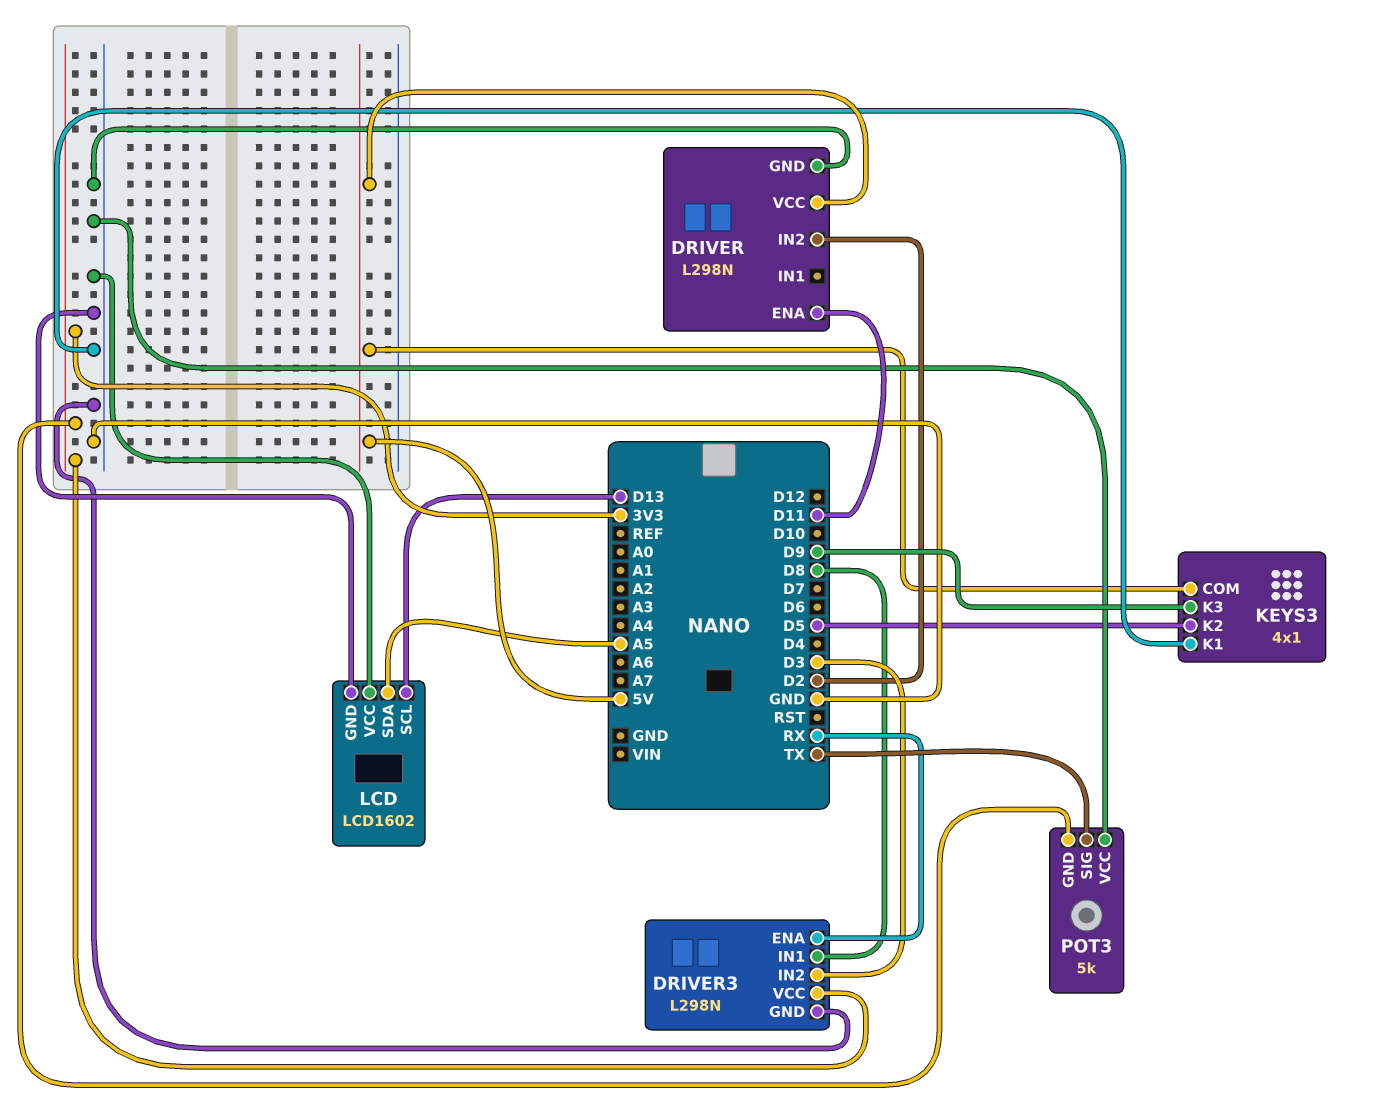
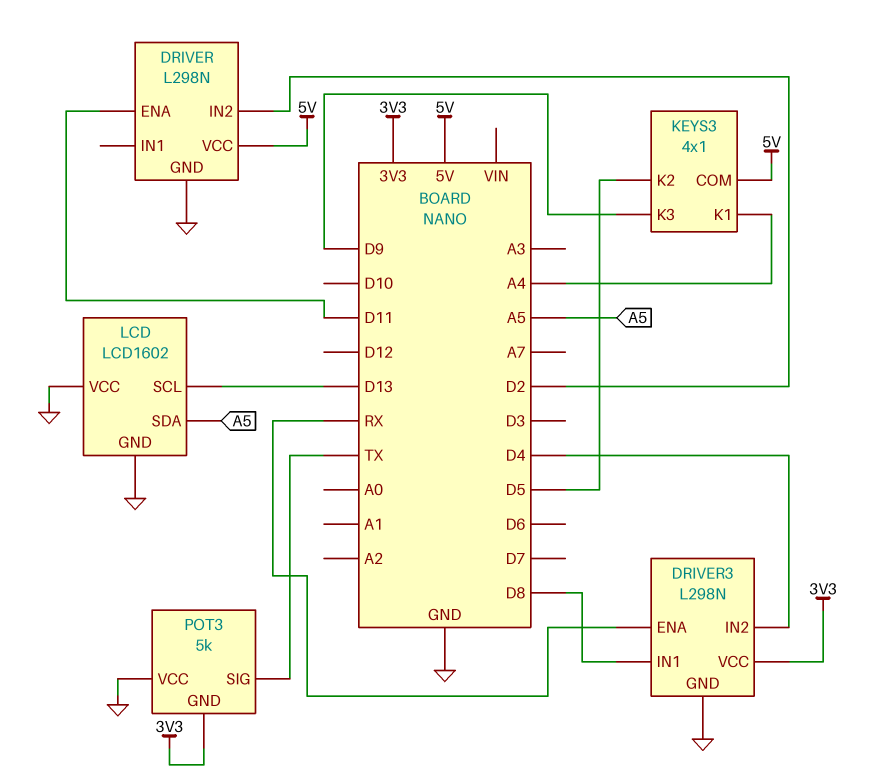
DRIVER3 pin IN2: D3 -> D4
KEYS3 pin K1: GND -> A4

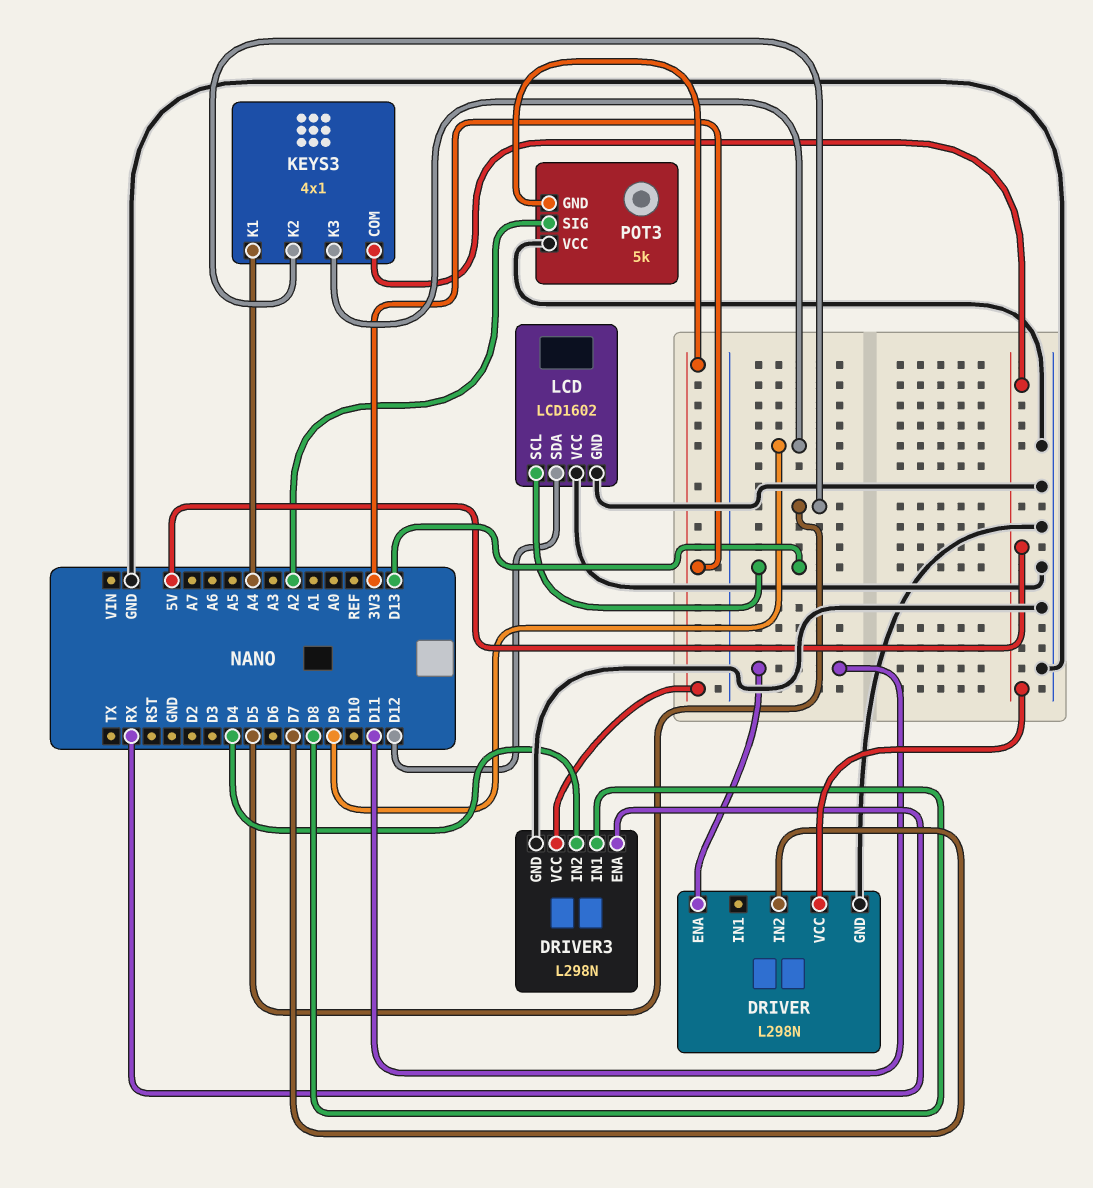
DRIVER pin IN2: D2 -> D7
LCD pin SDA: A5 -> D12
POT3 pin SIG: TX -> A2

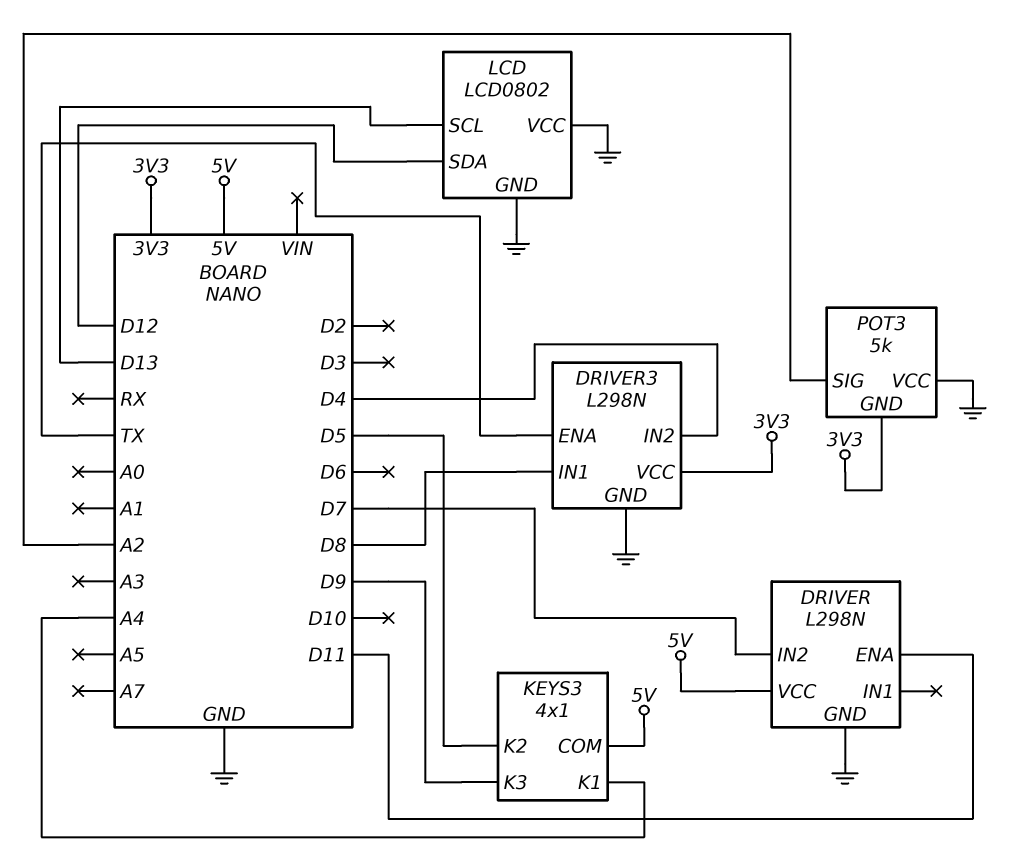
DRIVER3 pin ENA: RX -> TX
LCD: LCD1602 -> LCD0802

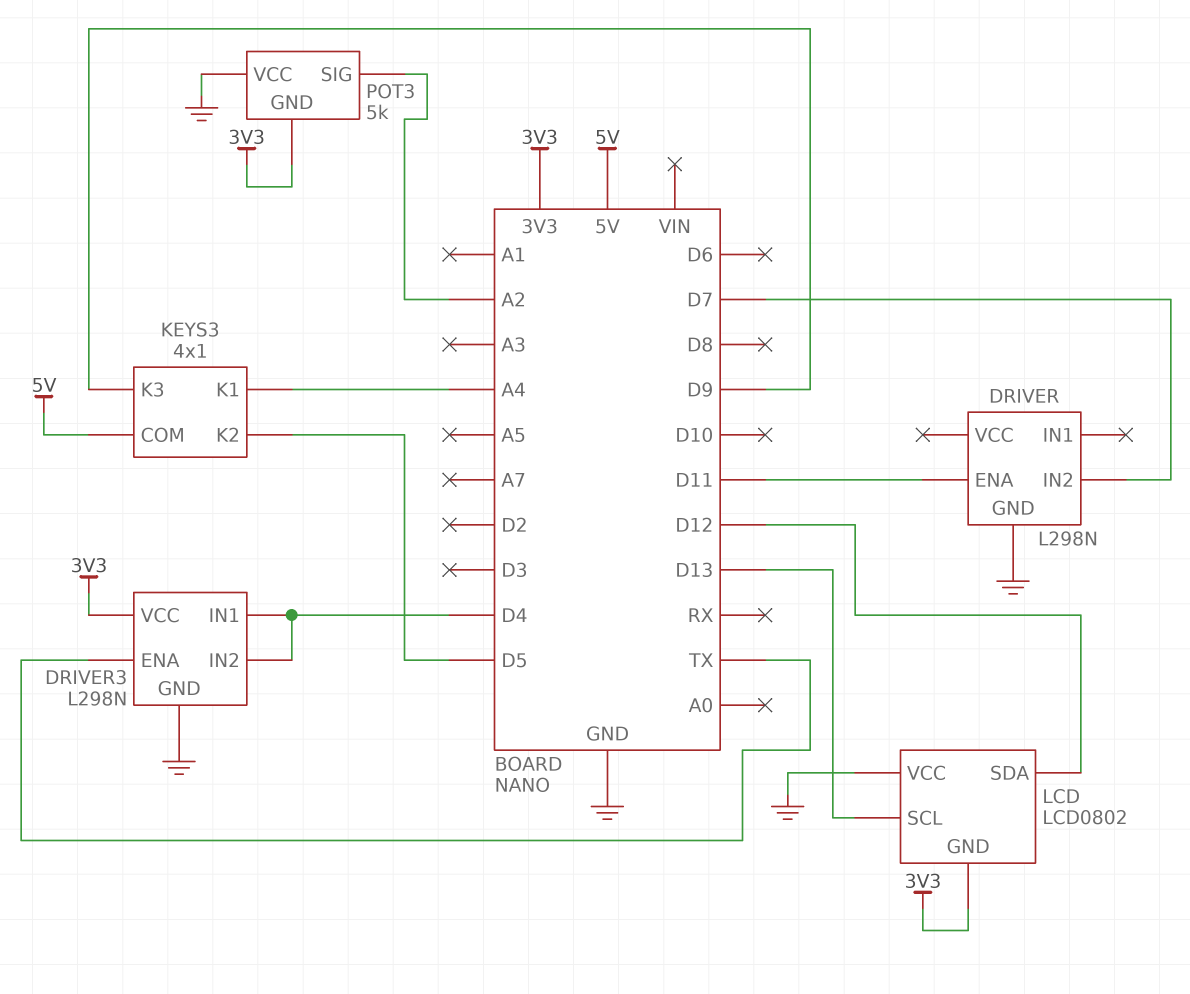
DRIVER pin VCC: 5V -> none
DRIVER3 pin IN1: D8 -> D4
LCD pin GND: GND -> 3V3

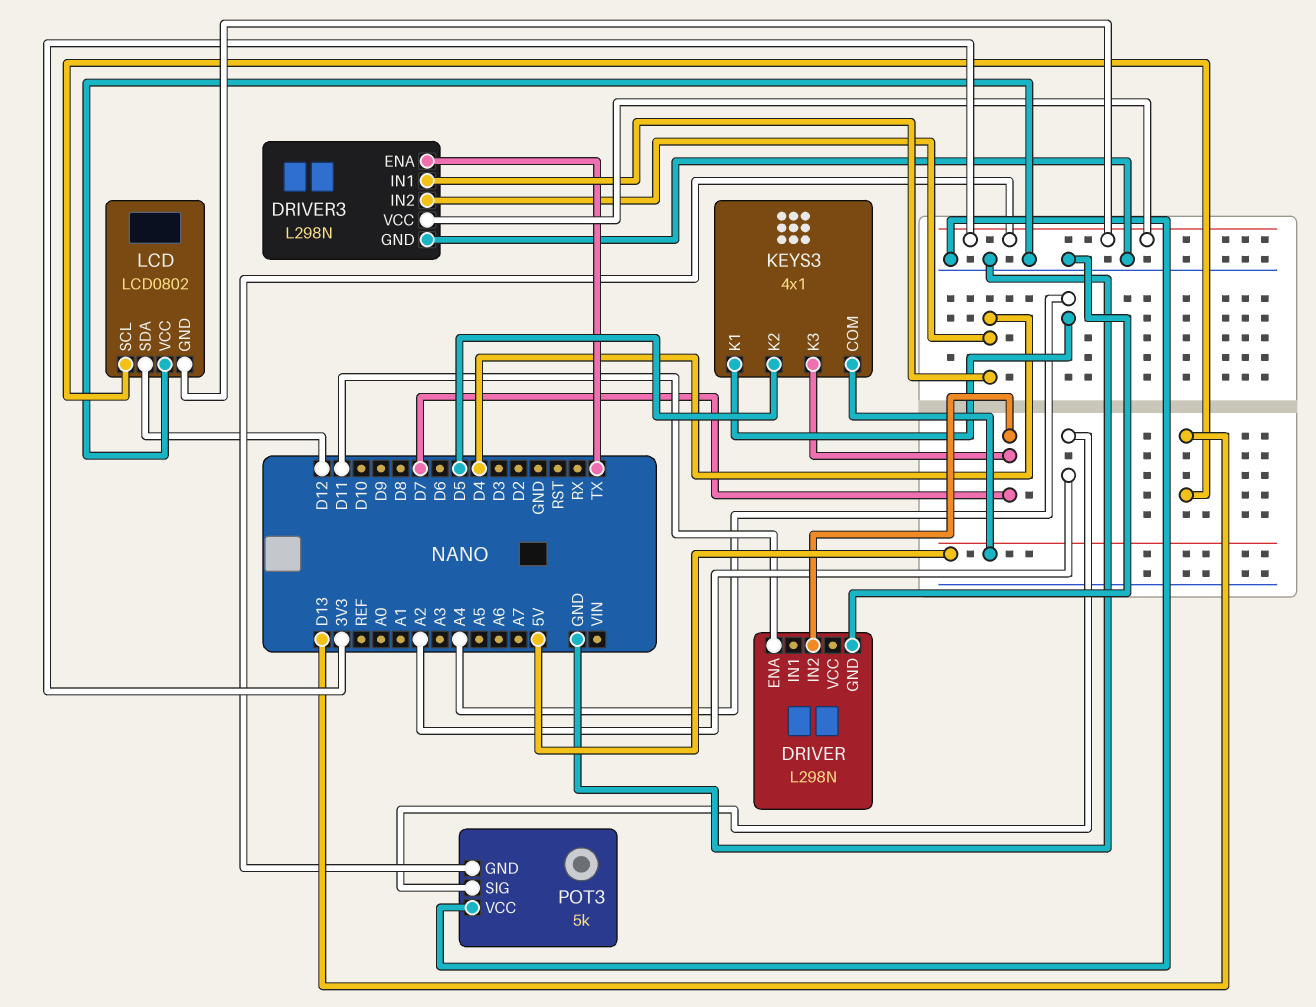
KEYS3 pin K3: D9 -> D7

